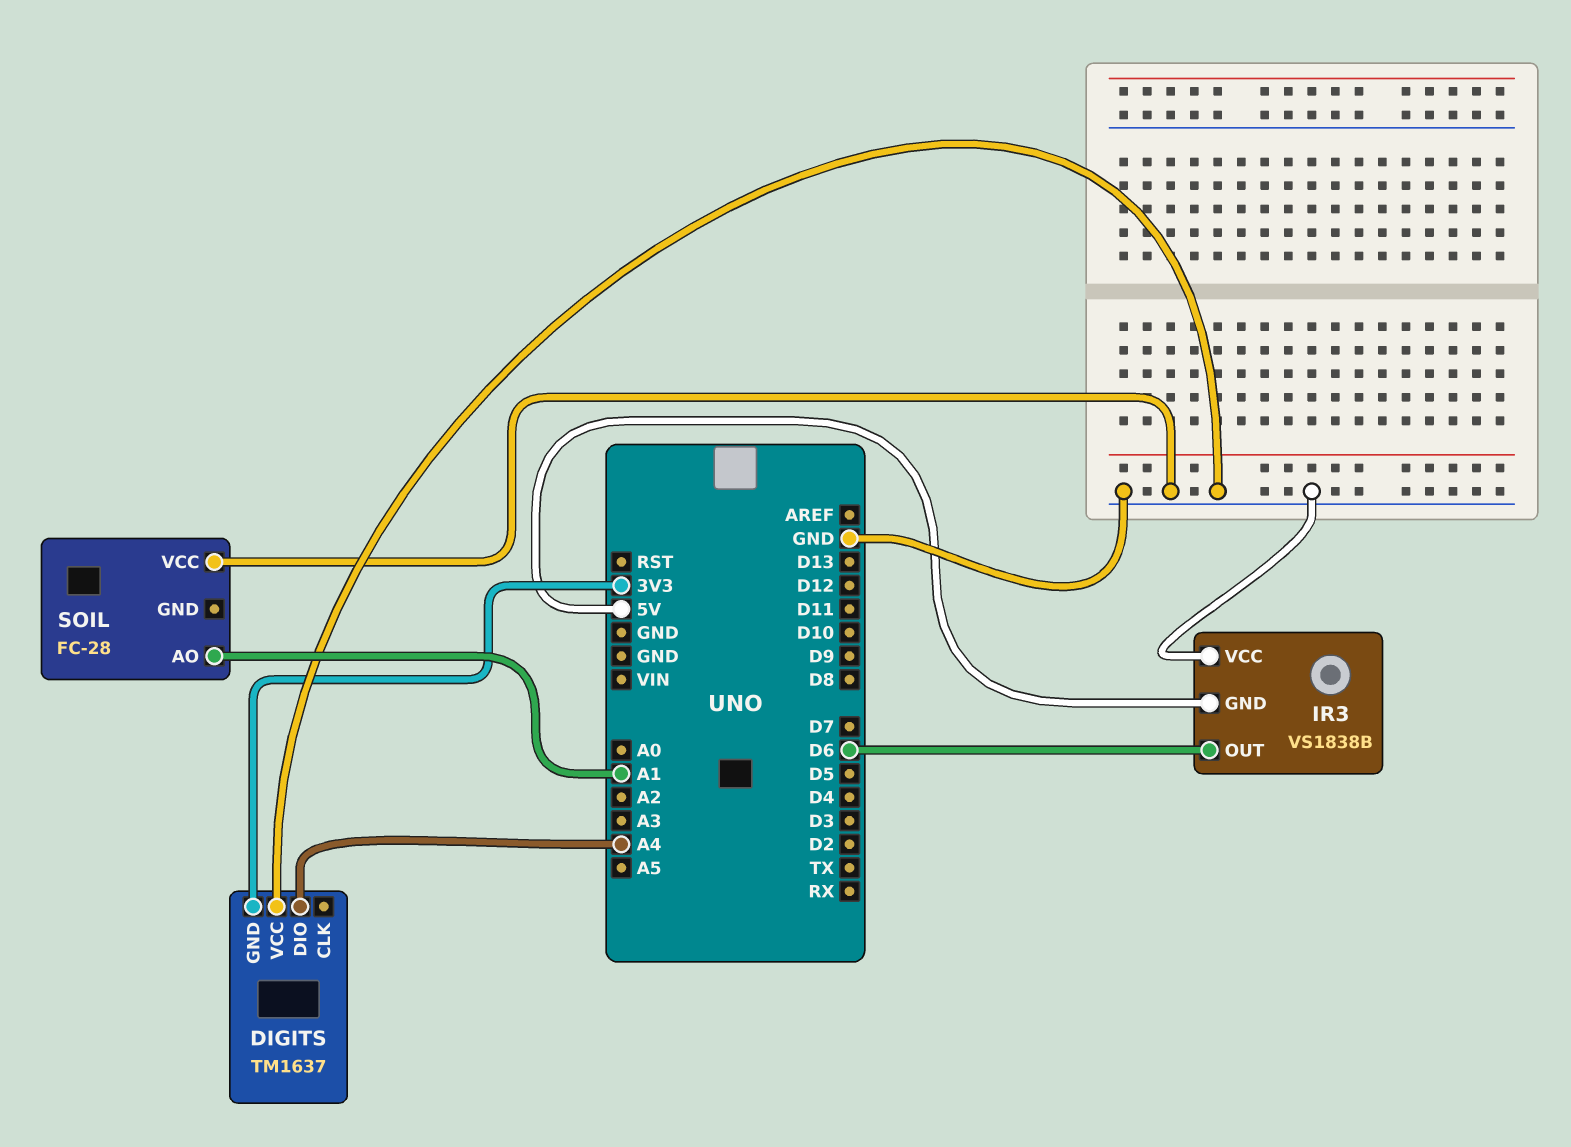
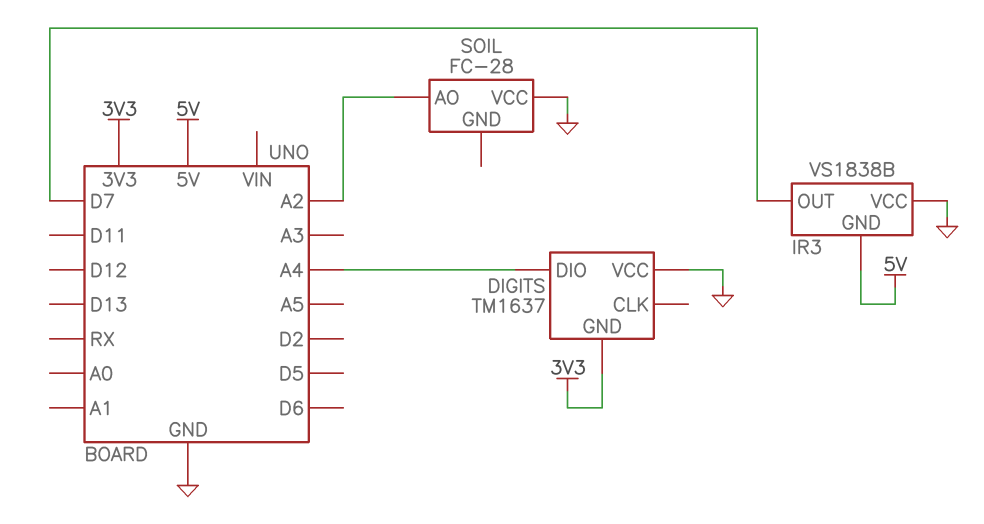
IR3 pin OUT: D6 -> D7
SOIL pin AO: A1 -> A2

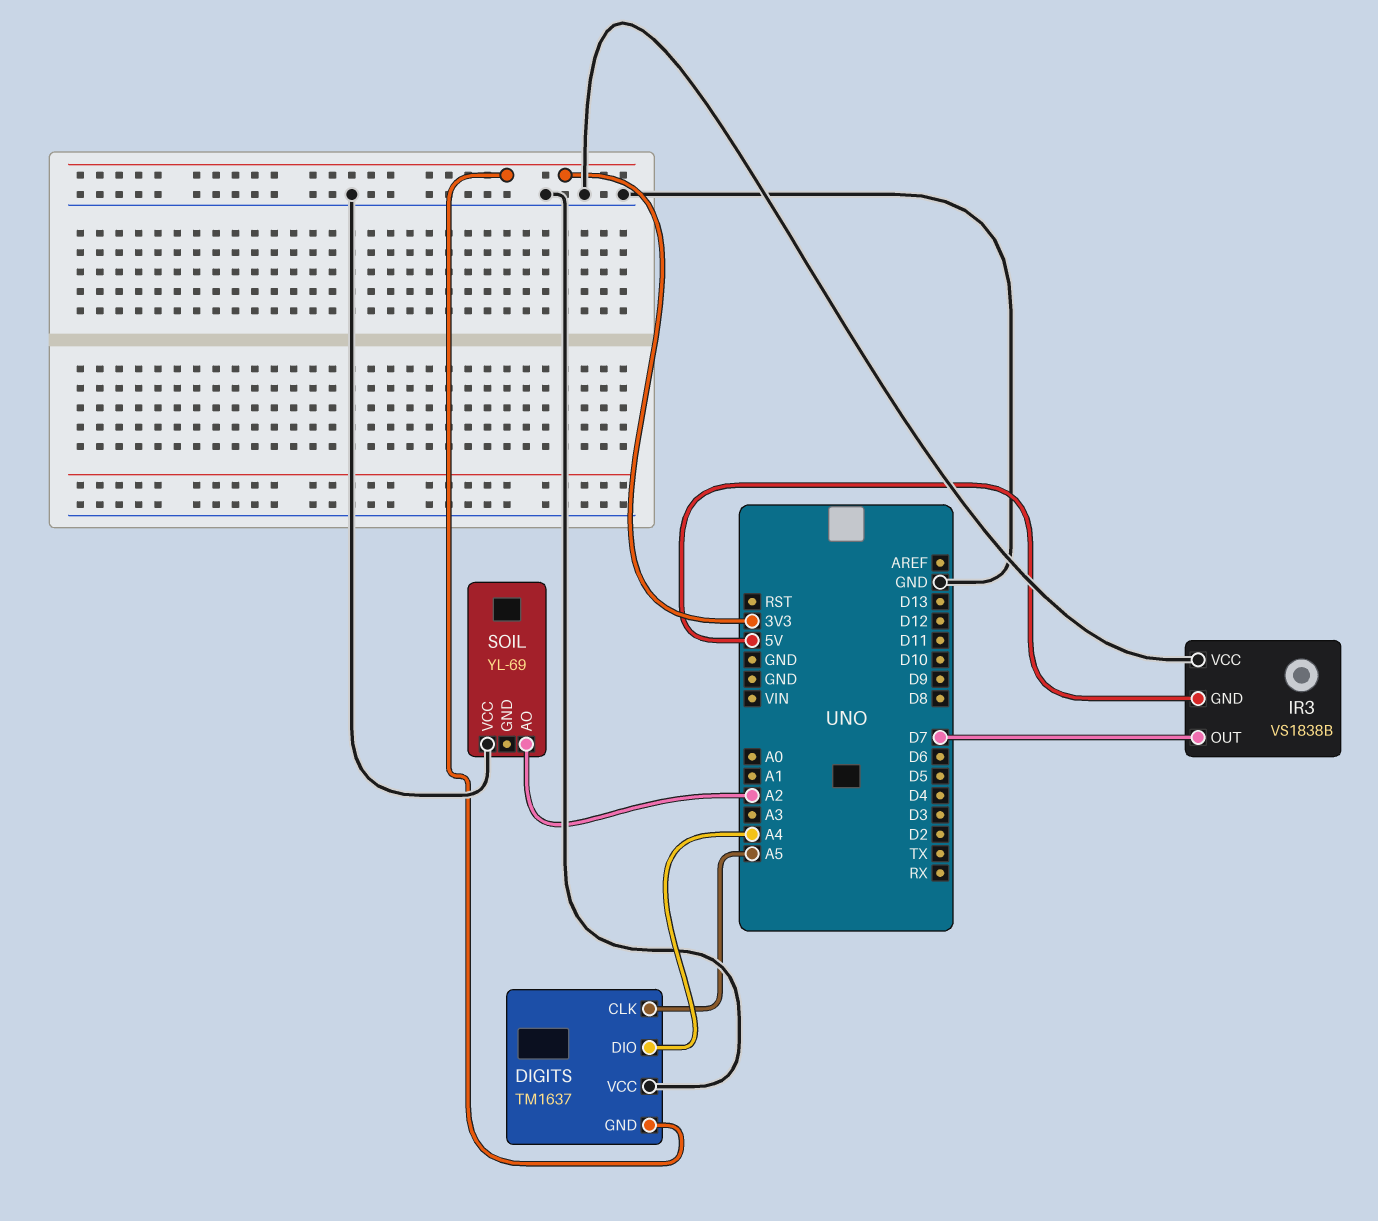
DIGITS pin CLK: none -> A5
SOIL: FC-28 -> YL-69

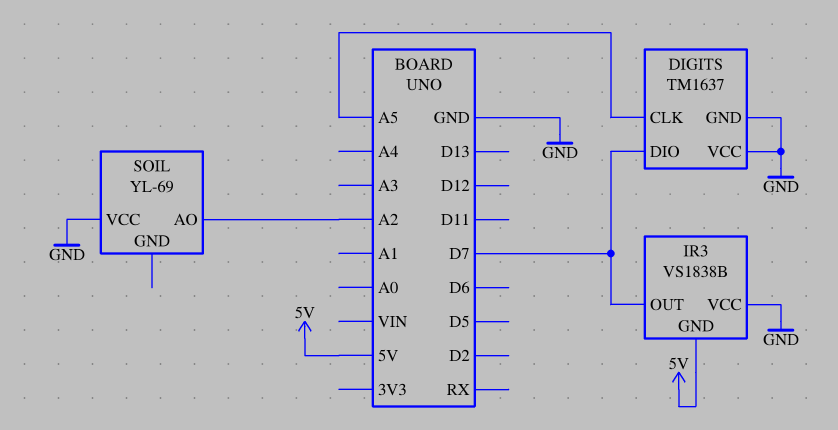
DIGITS pin DIO: A4 -> D7
DIGITS pin GND: 3V3 -> GND

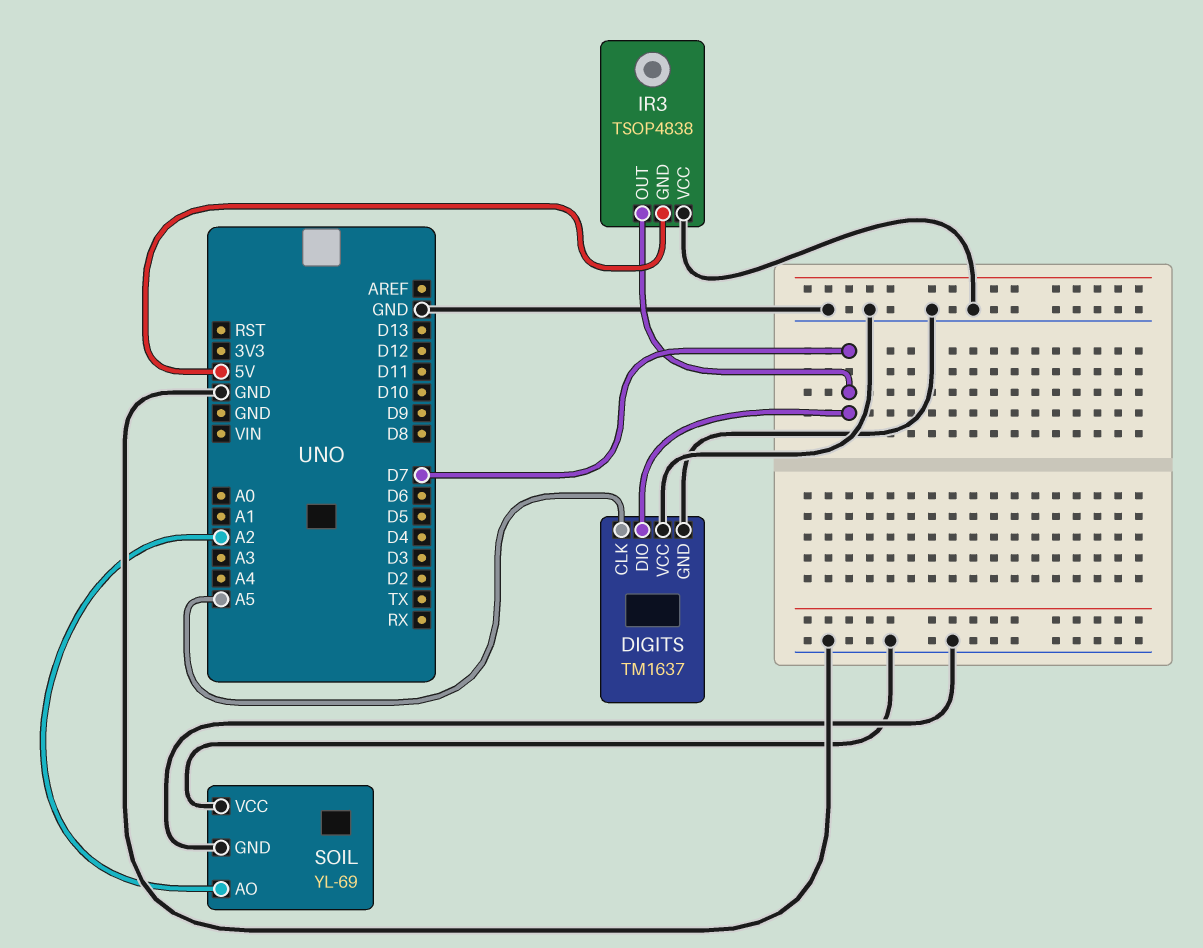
IR3: VS1838B -> TSOP4838
SOIL pin GND: none -> GND

